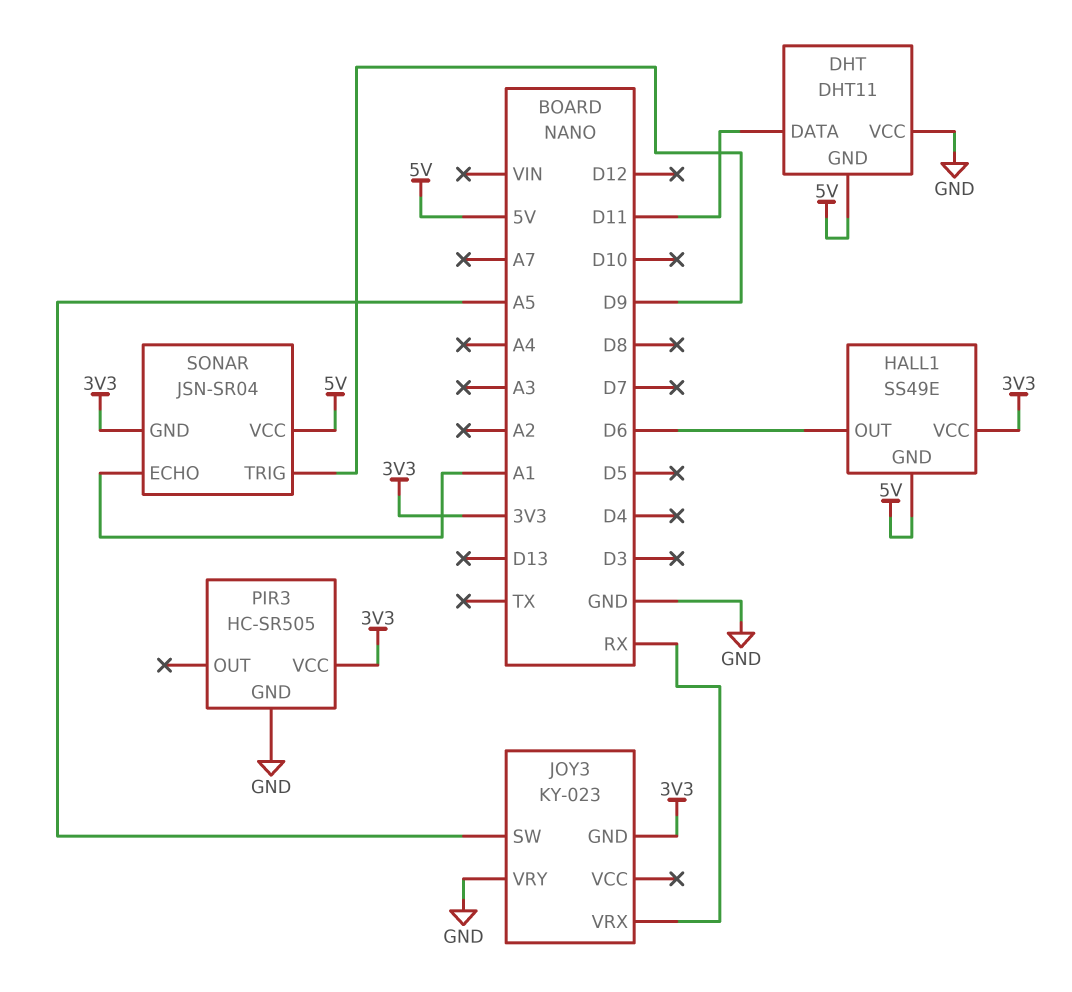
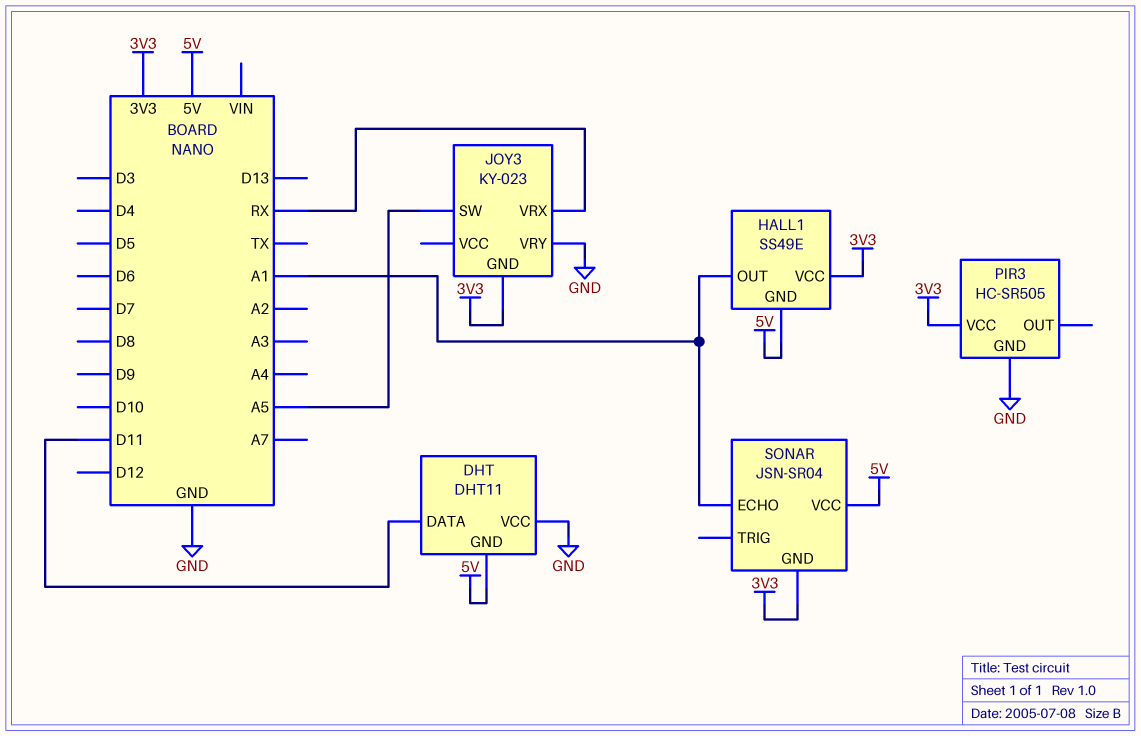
HALL1 pin OUT: D6 -> A1
SONAR pin TRIG: D9 -> none

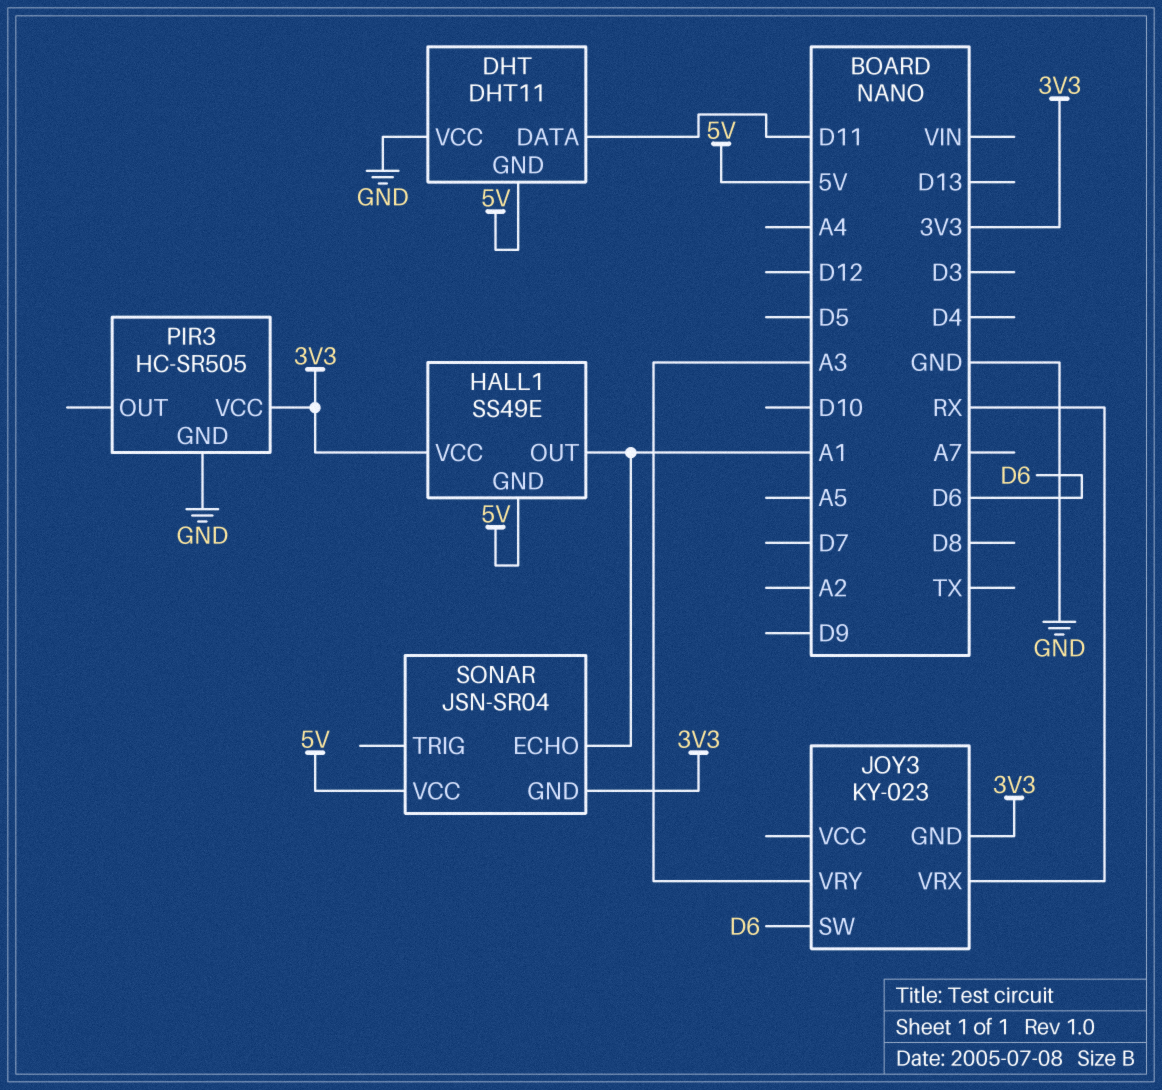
JOY3 pin SW: A5 -> D6
JOY3 pin VRY: GND -> A3

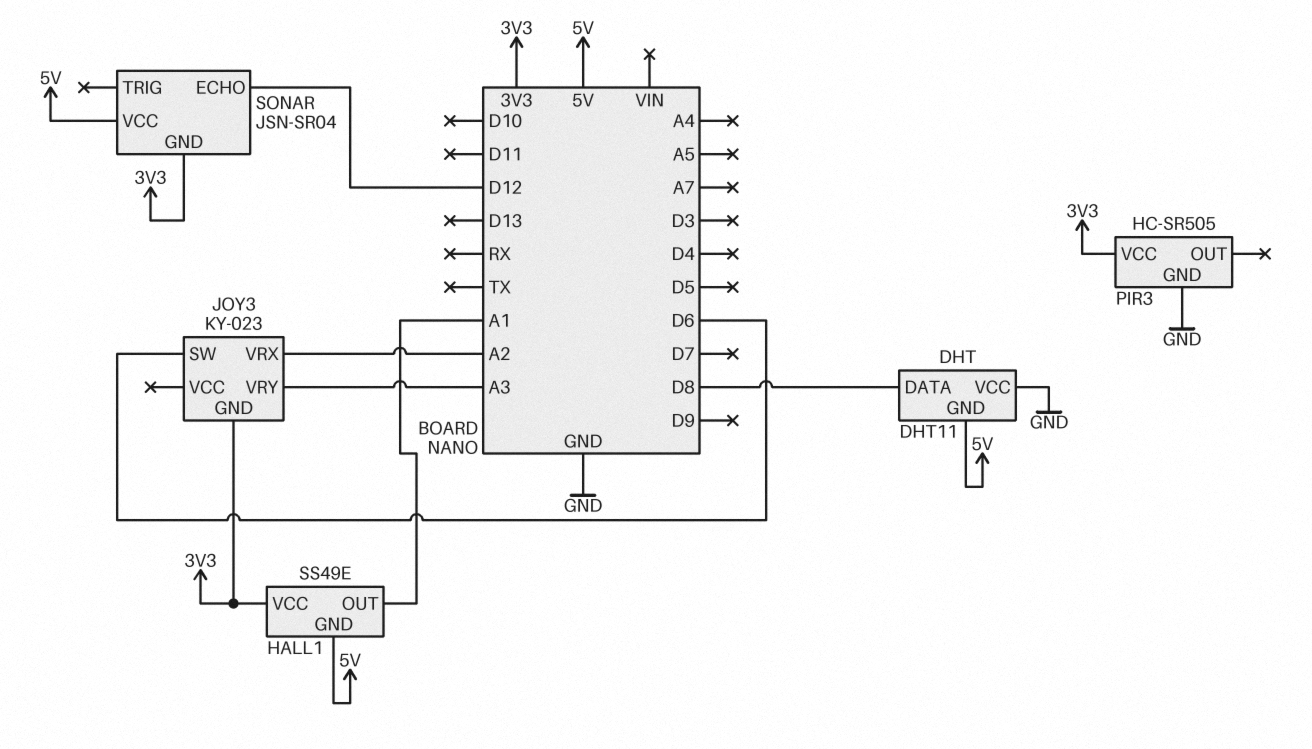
DHT pin DATA: D11 -> D8
JOY3 pin VRX: RX -> A2
SONAR pin ECHO: A1 -> D12

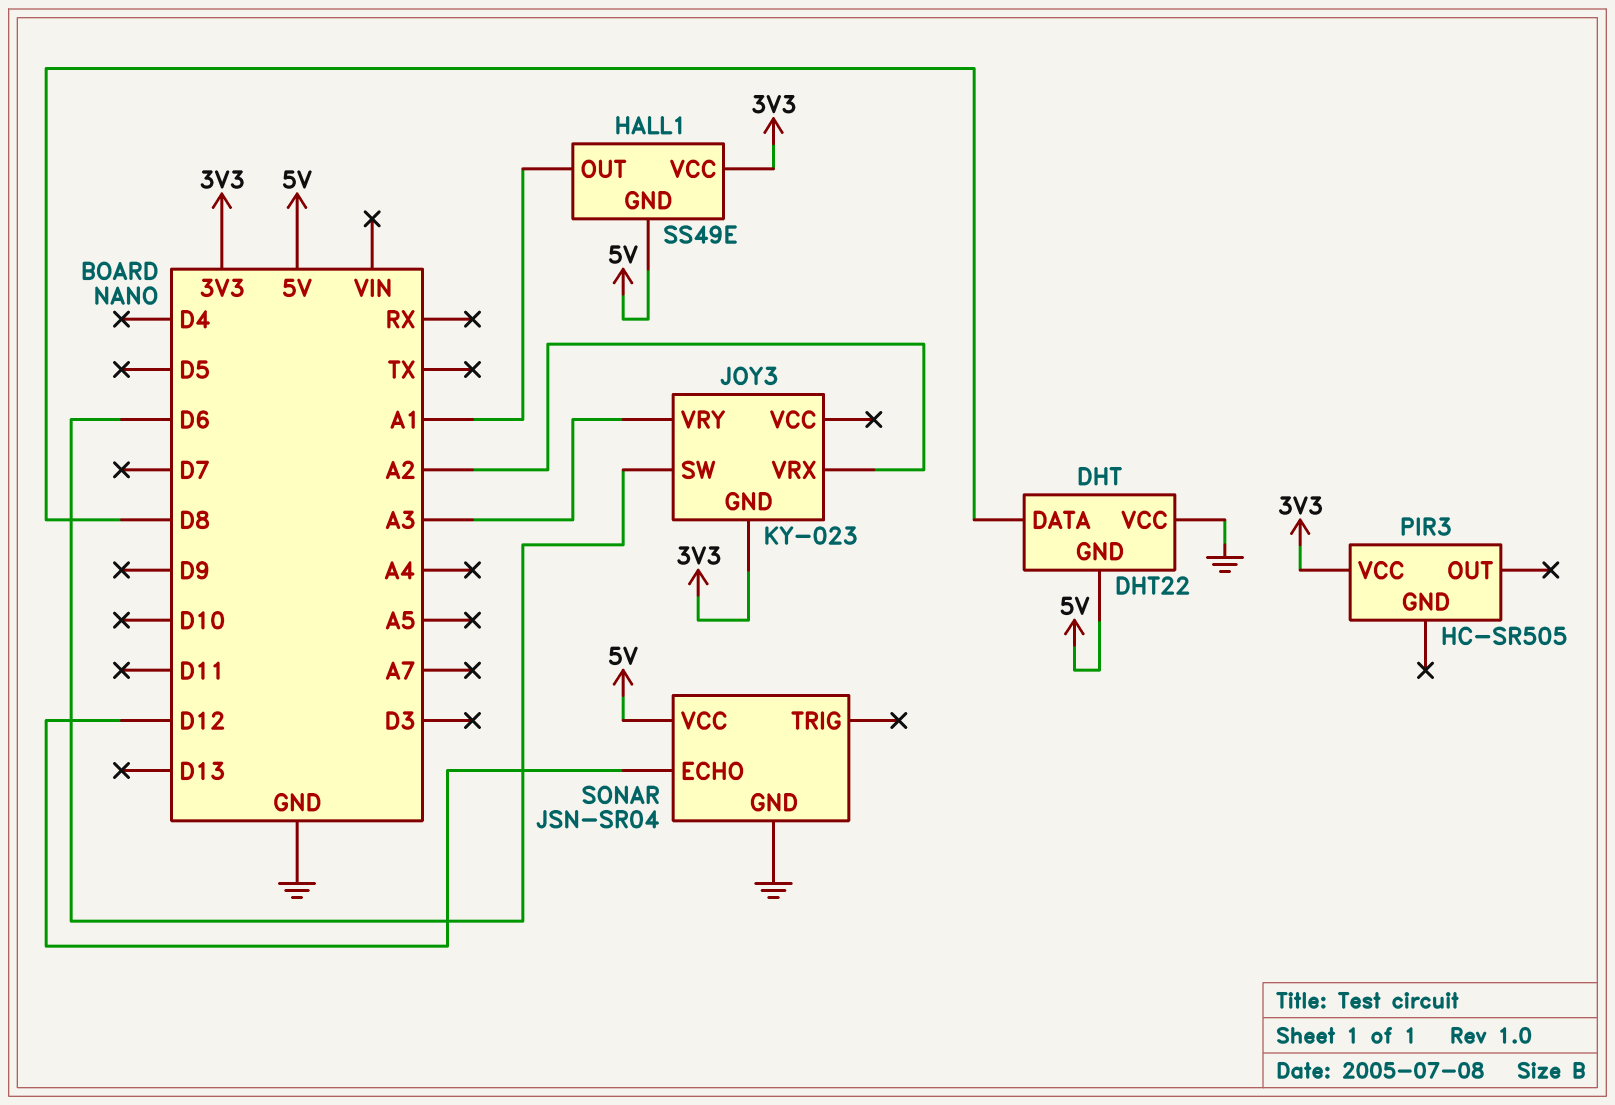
DHT: DHT11 -> DHT22
PIR3 pin GND: GND -> none
SONAR pin GND: 3V3 -> GND

